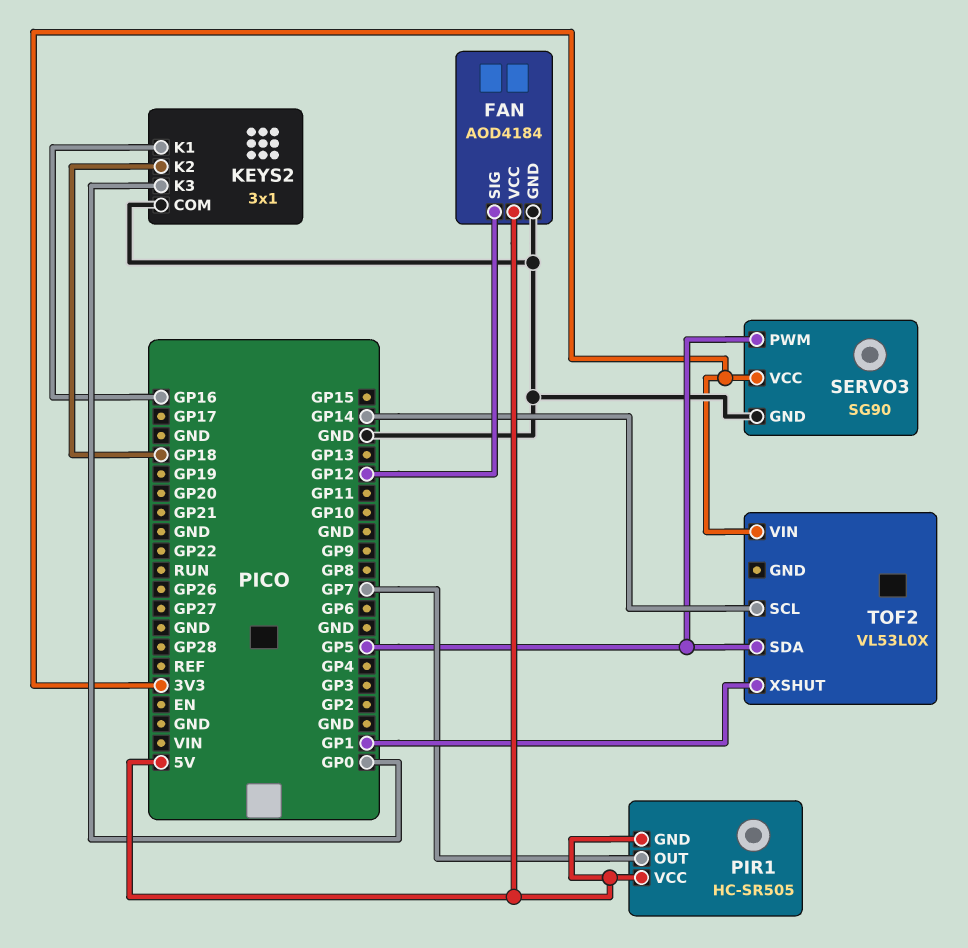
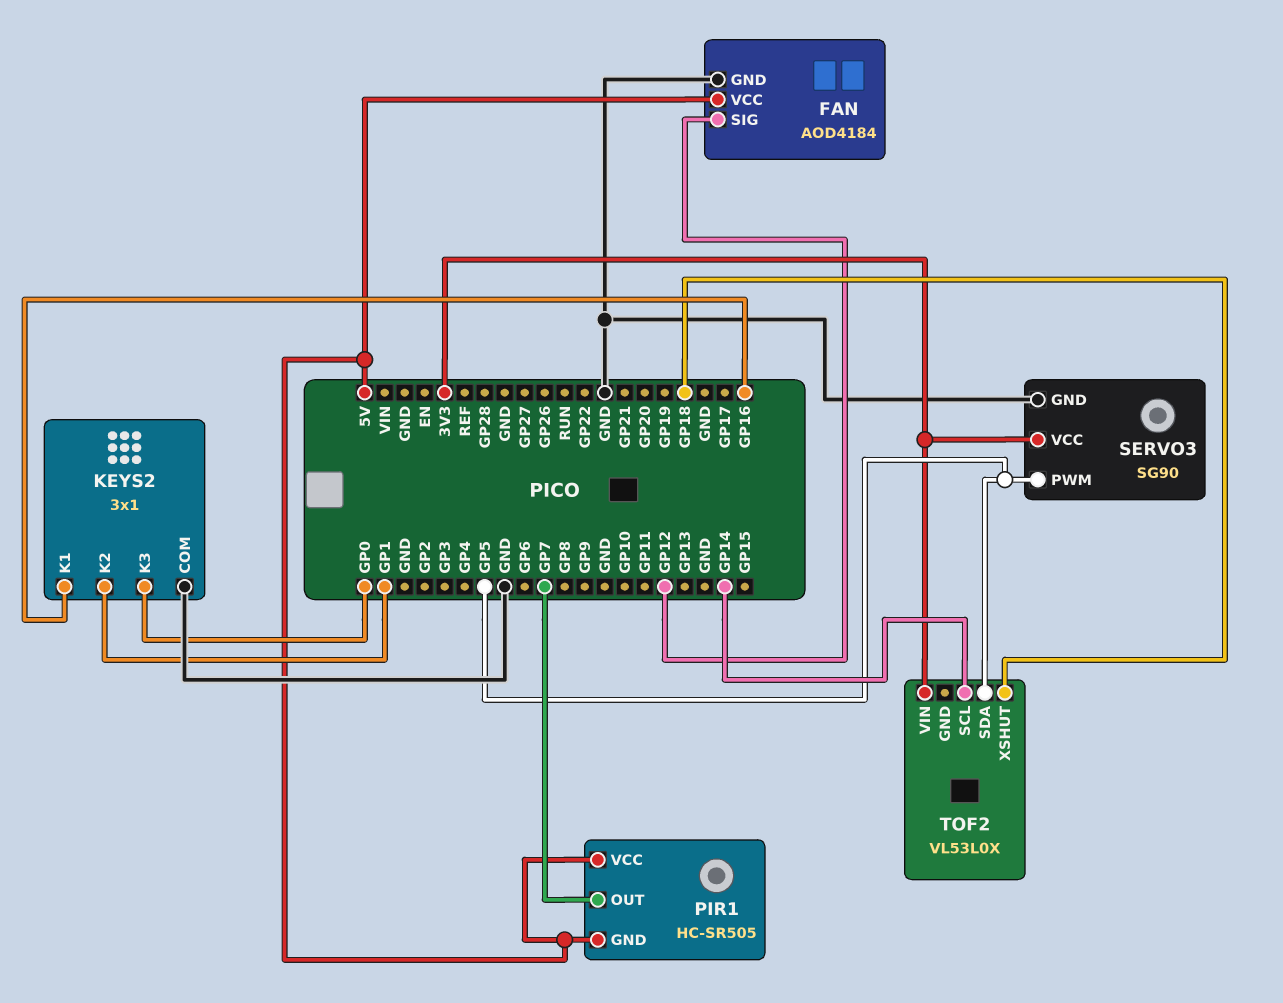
KEYS2 pin K2: GP18 -> GP1
TOF2 pin XSHUT: GP1 -> GP18

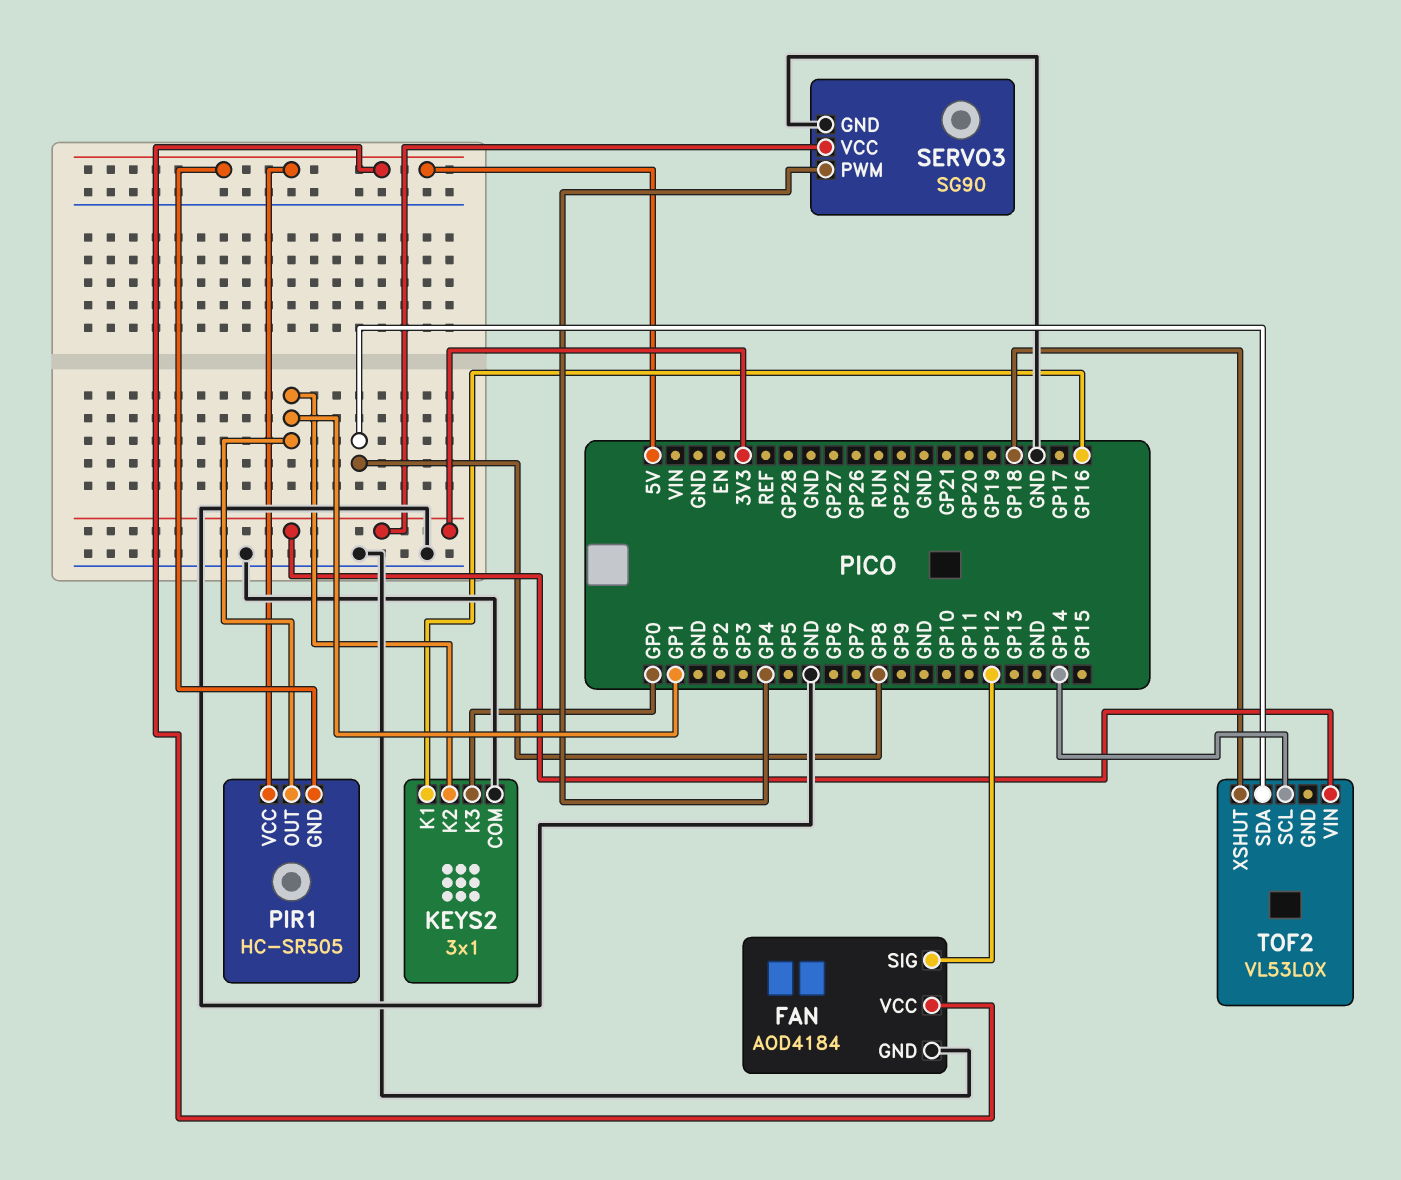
PIR1 pin OUT: GP7 -> GP1
SERVO3 pin PWM: GP5 -> GP4
TOF2 pin SDA: GP5 -> GP8

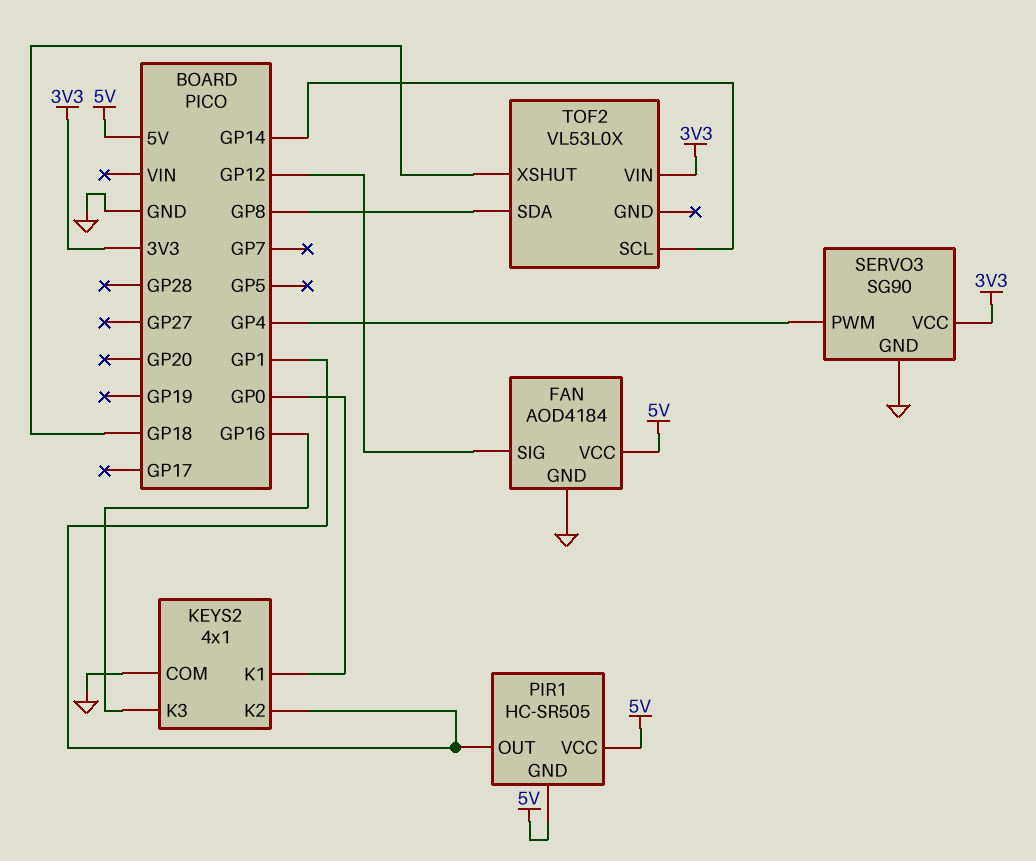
KEYS2: 3x1 -> 4x1
KEYS2 pin K1: GP16 -> GP0
KEYS2 pin K3: GP0 -> GP16

